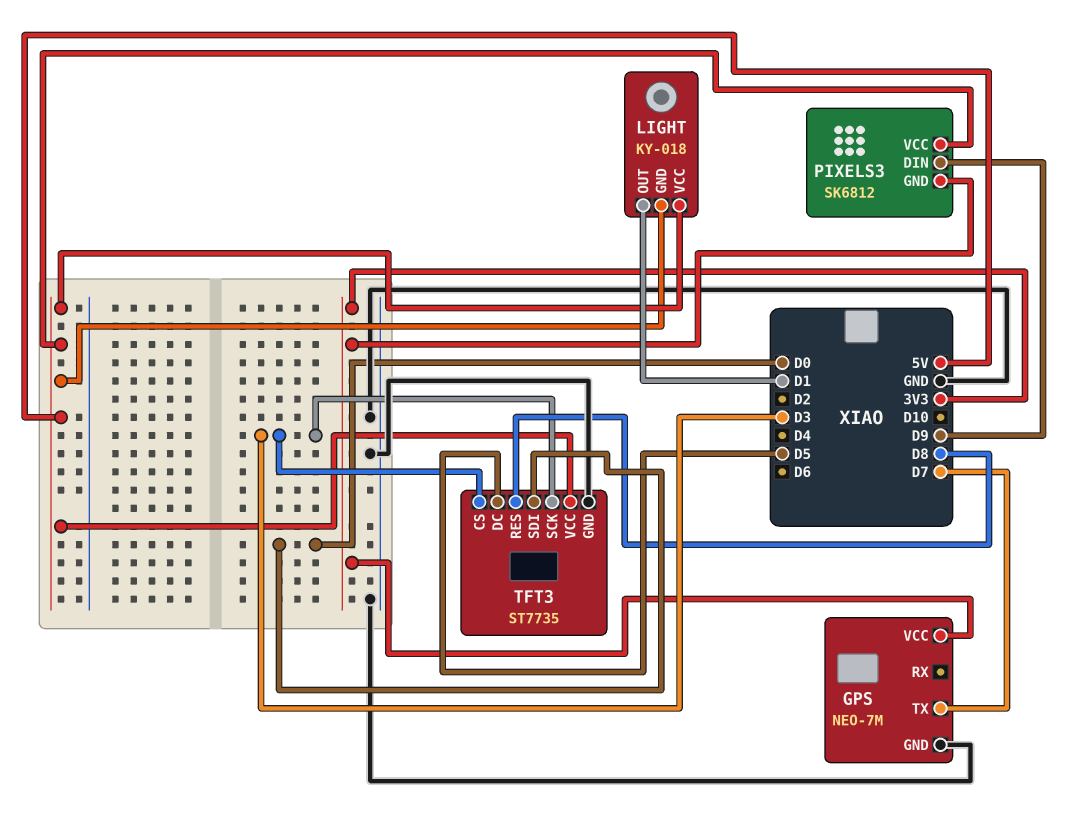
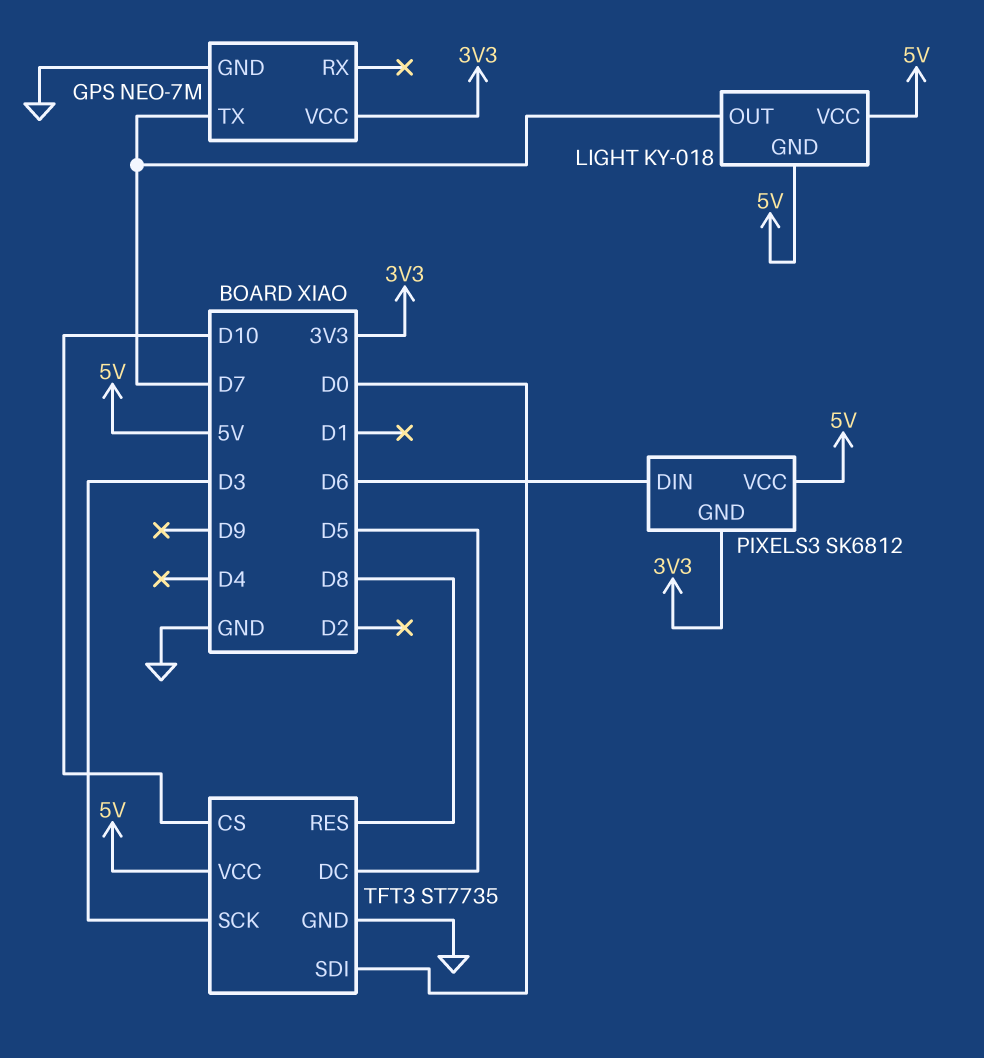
LIGHT pin OUT: D1 -> D7
PIXELS3 pin DIN: D9 -> D6
TFT3 pin CS: D3 -> D10

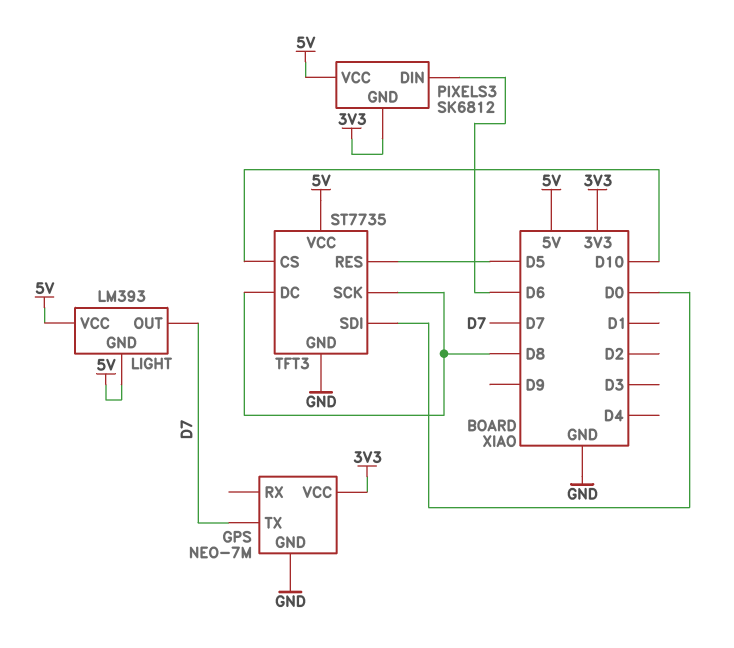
LIGHT: KY-018 -> LM393
TFT3 pin DC: D5 -> D8
TFT3 pin RES: D8 -> D5
TFT3 pin SCK: D3 -> D8

